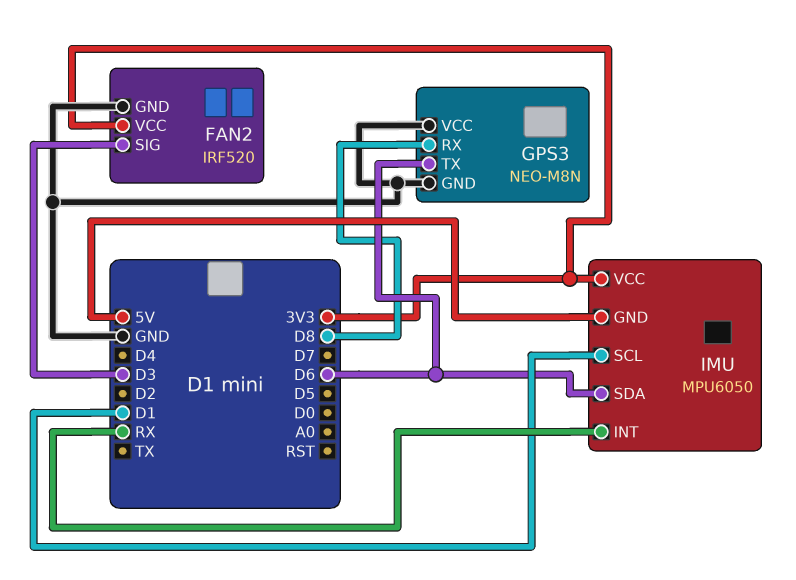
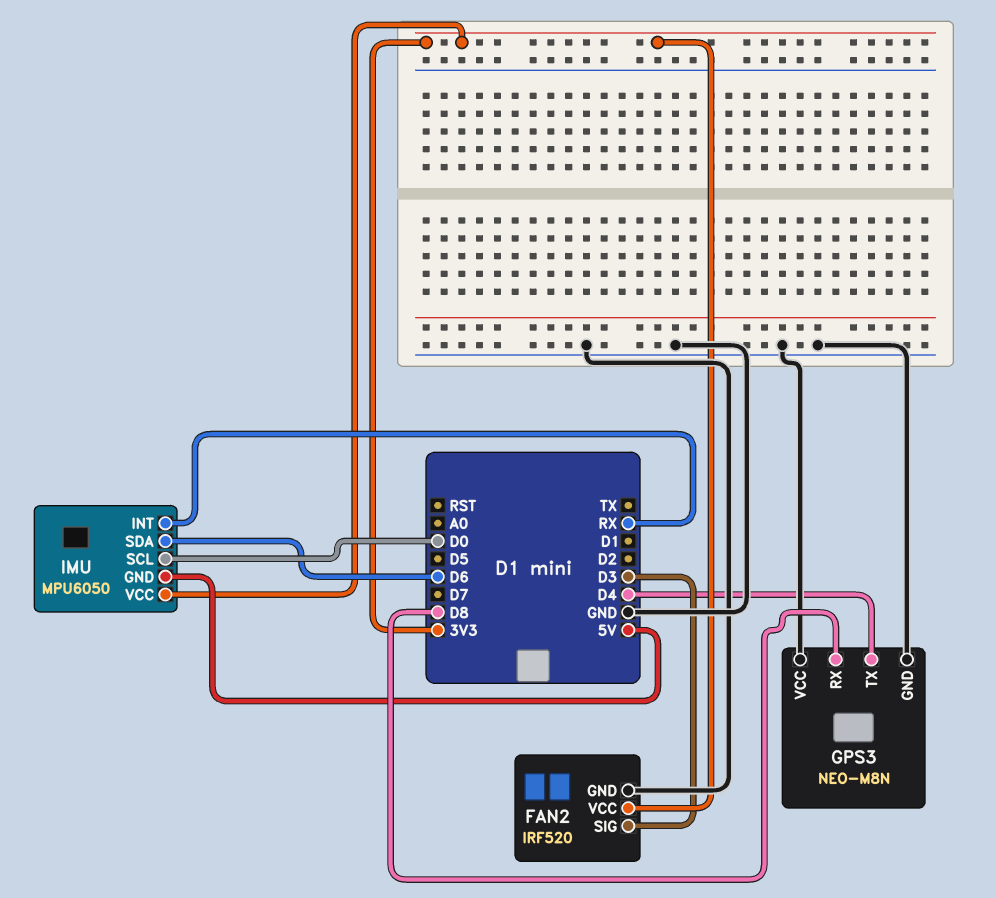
GPS3 pin TX: D6 -> D4
IMU pin SCL: D1 -> D0

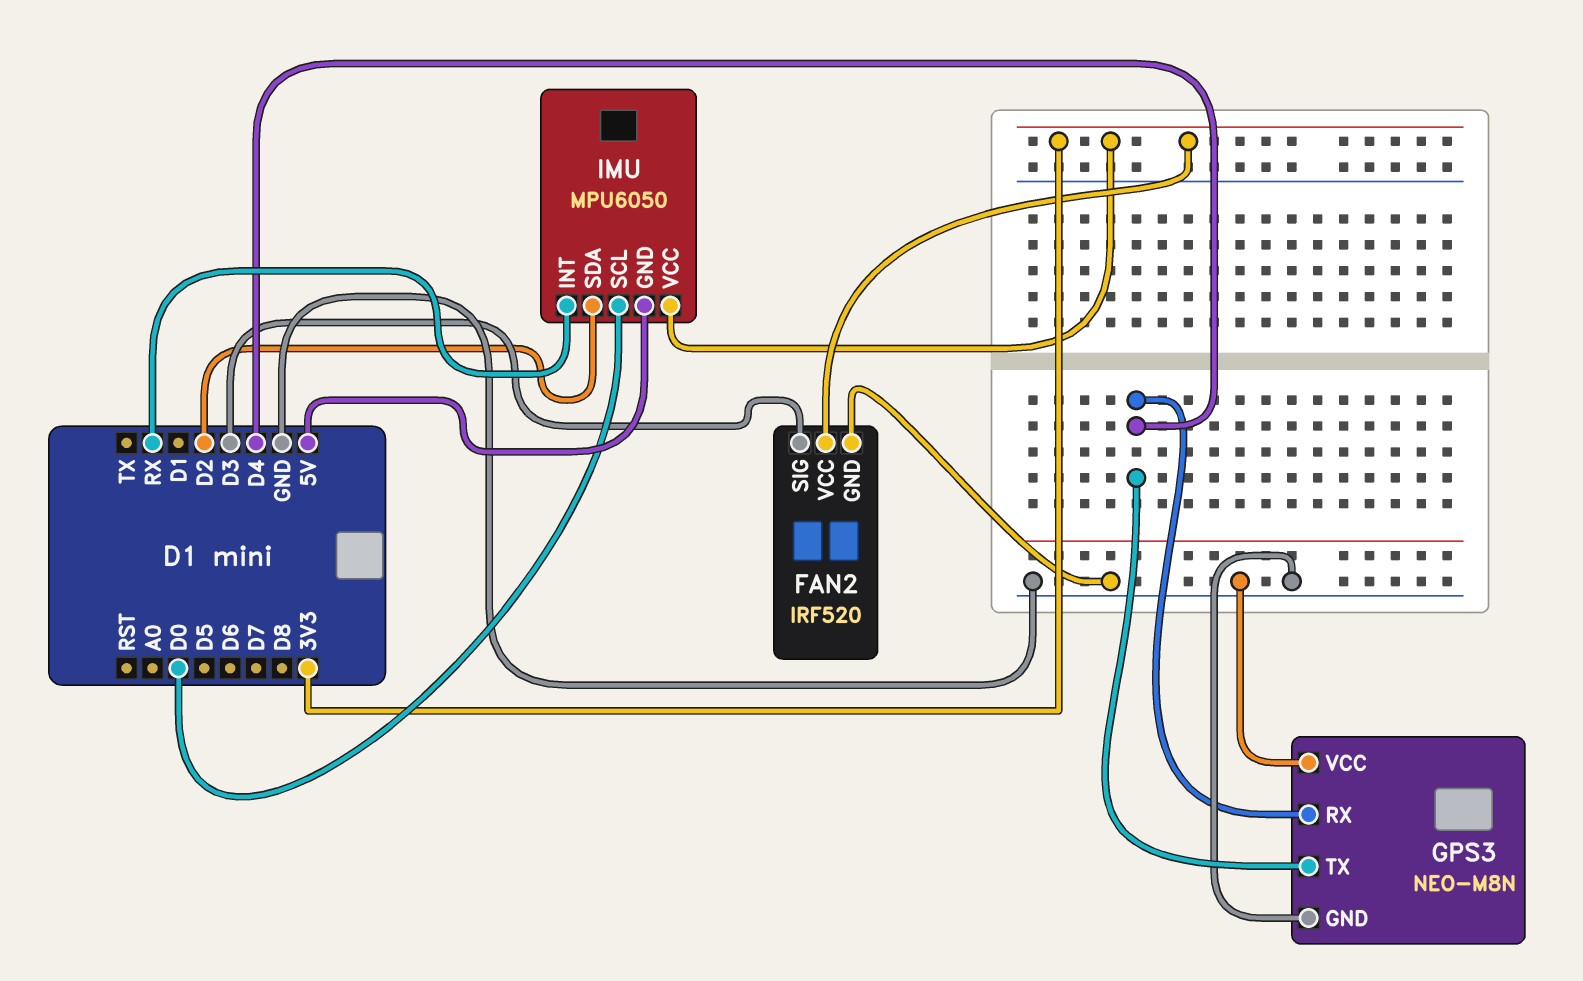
GPS3 pin RX: D8 -> D4
IMU pin SDA: D6 -> D2

